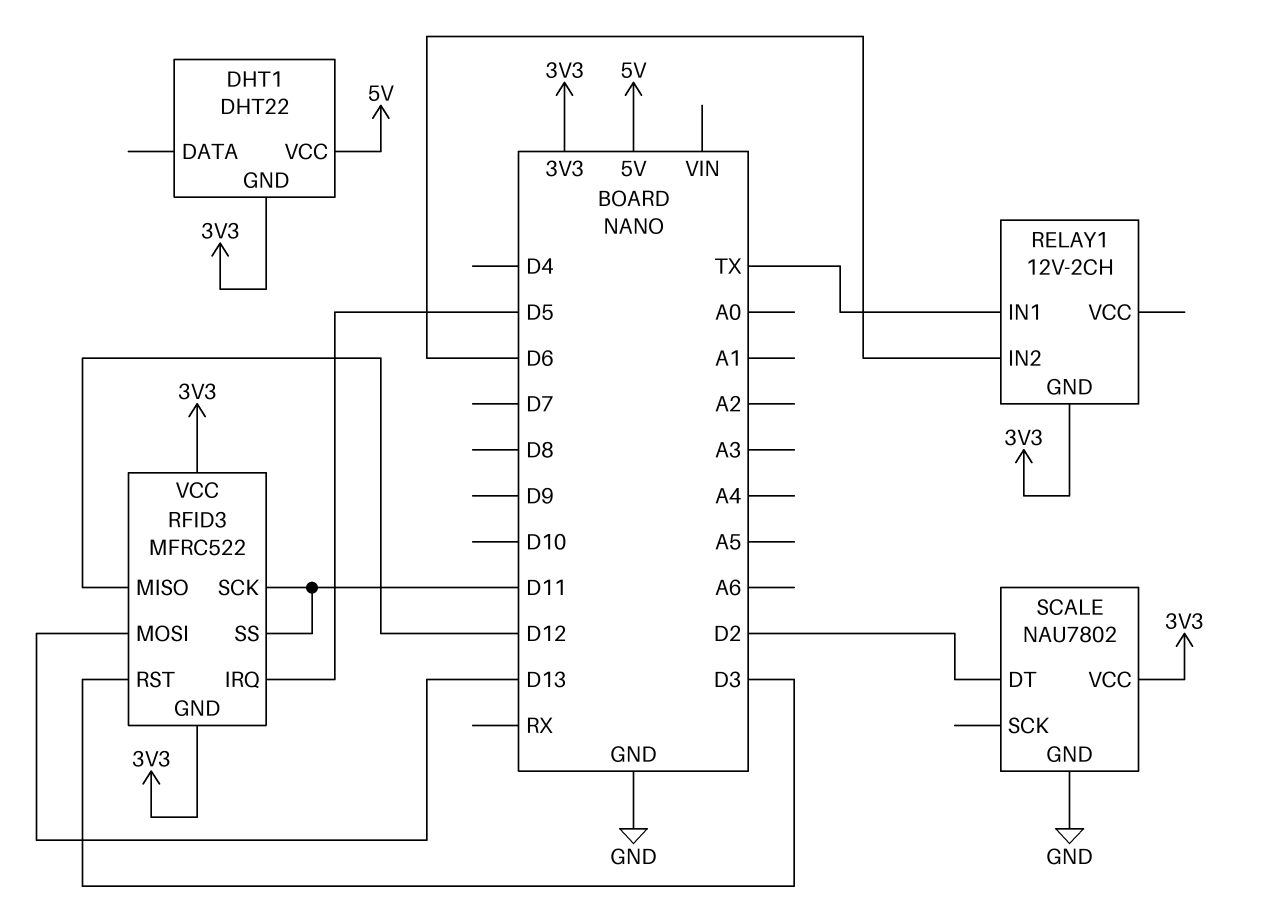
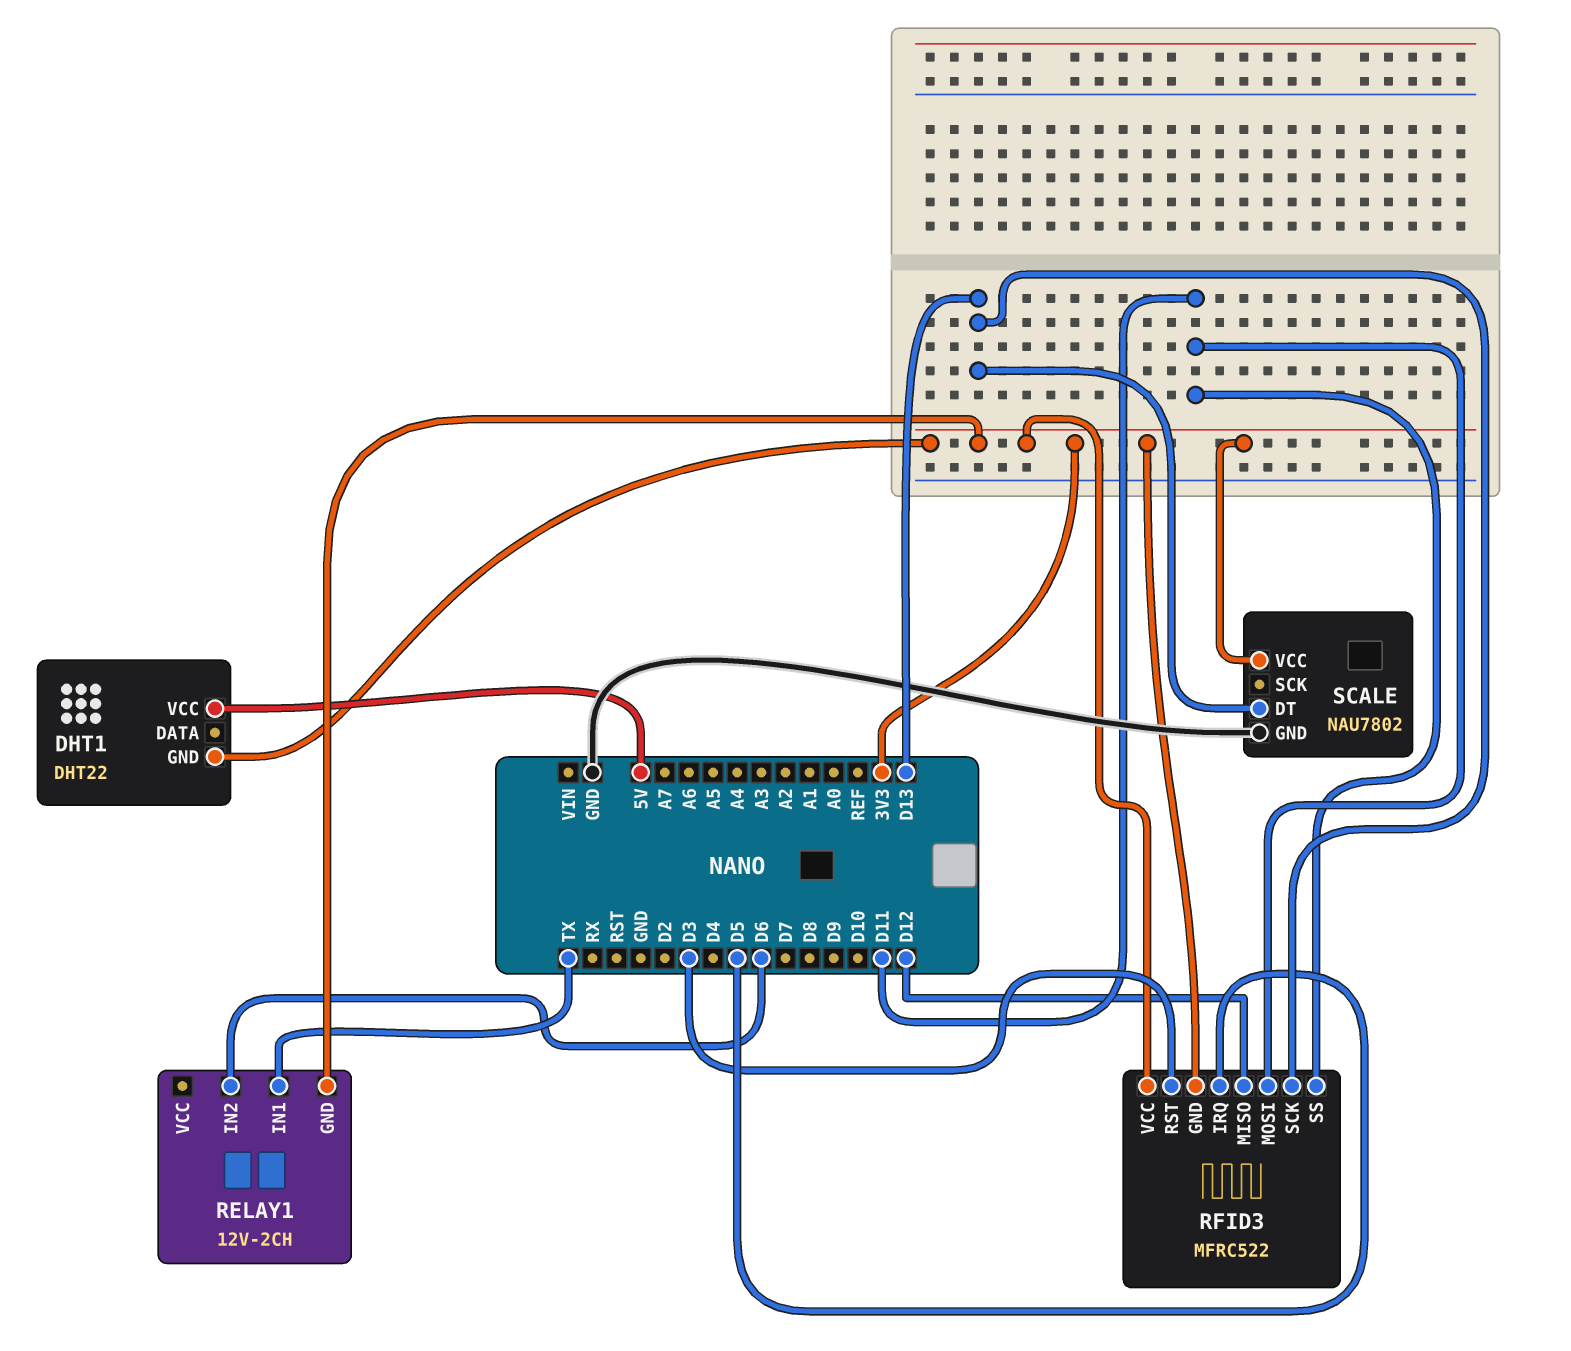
RFID3 pin MOSI: D13 -> D11
RFID3 pin SCK: D11 -> D13
SCALE pin DT: D2 -> D13

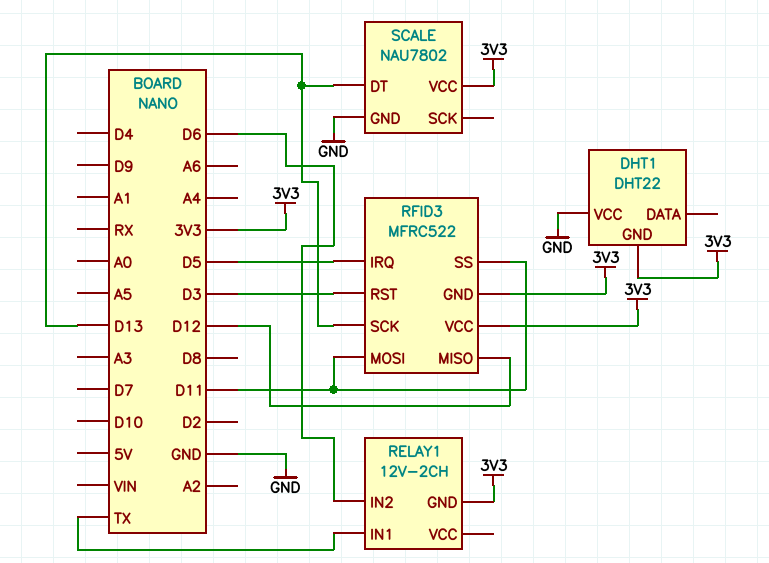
DHT1 pin VCC: 5V -> GND

